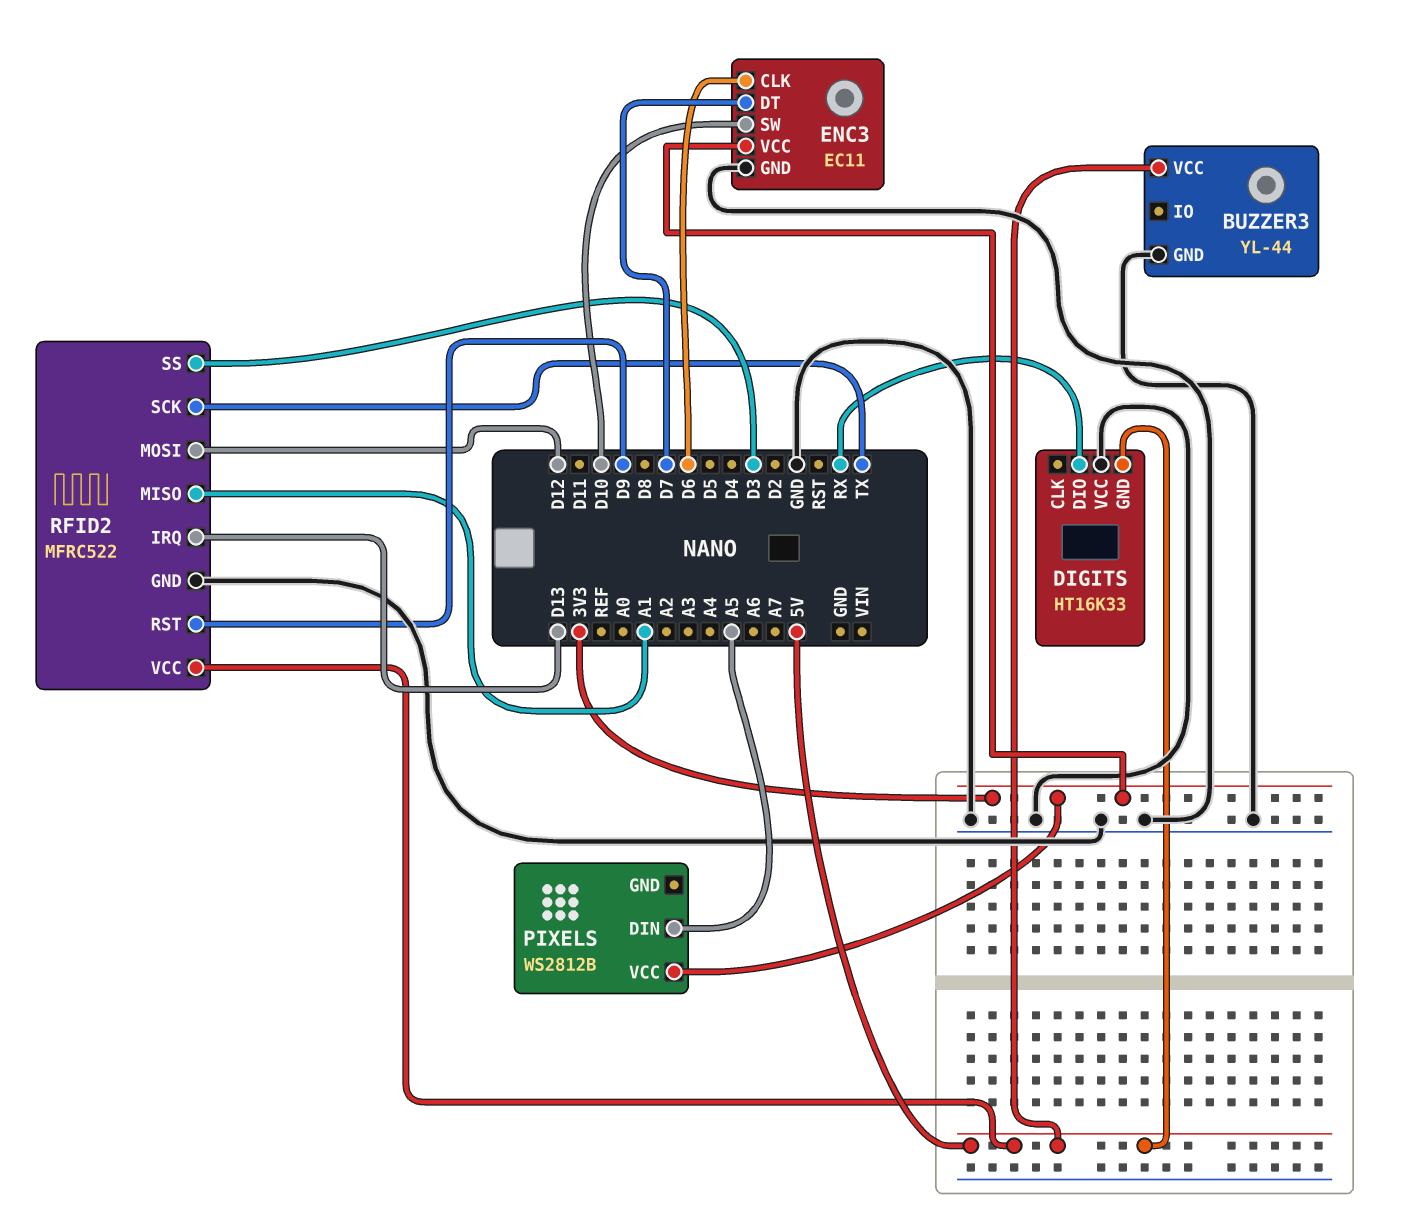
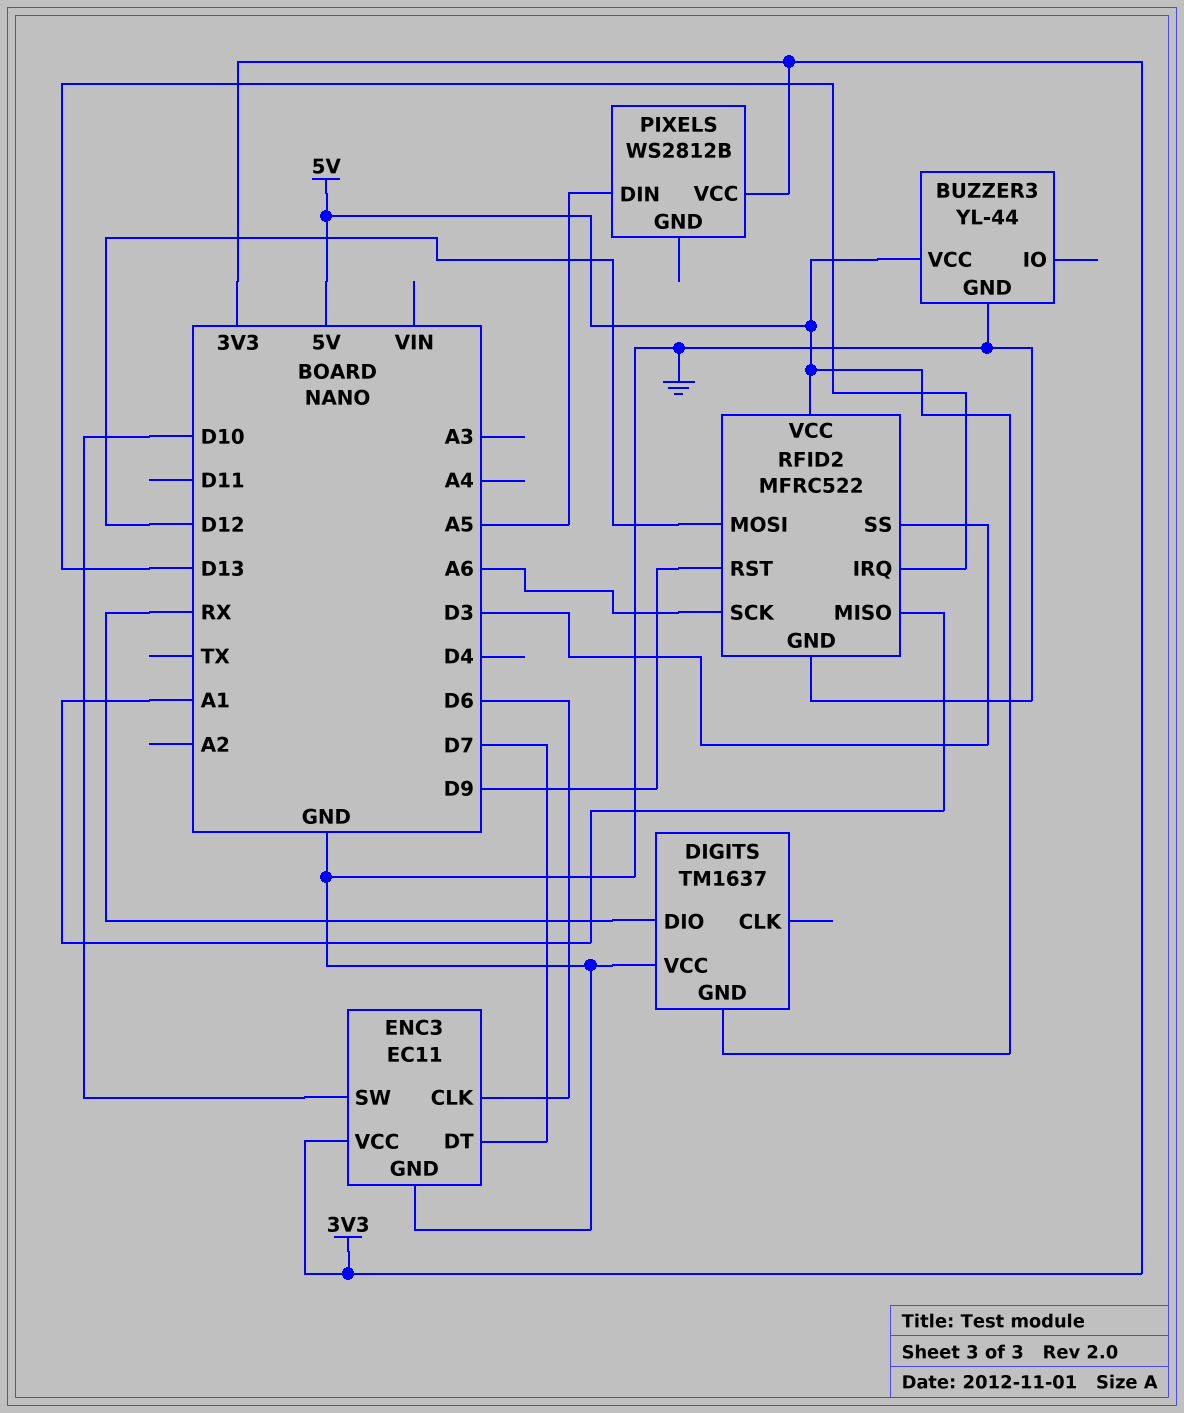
DIGITS: HT16K33 -> TM1637
RFID2 pin SCK: TX -> A6

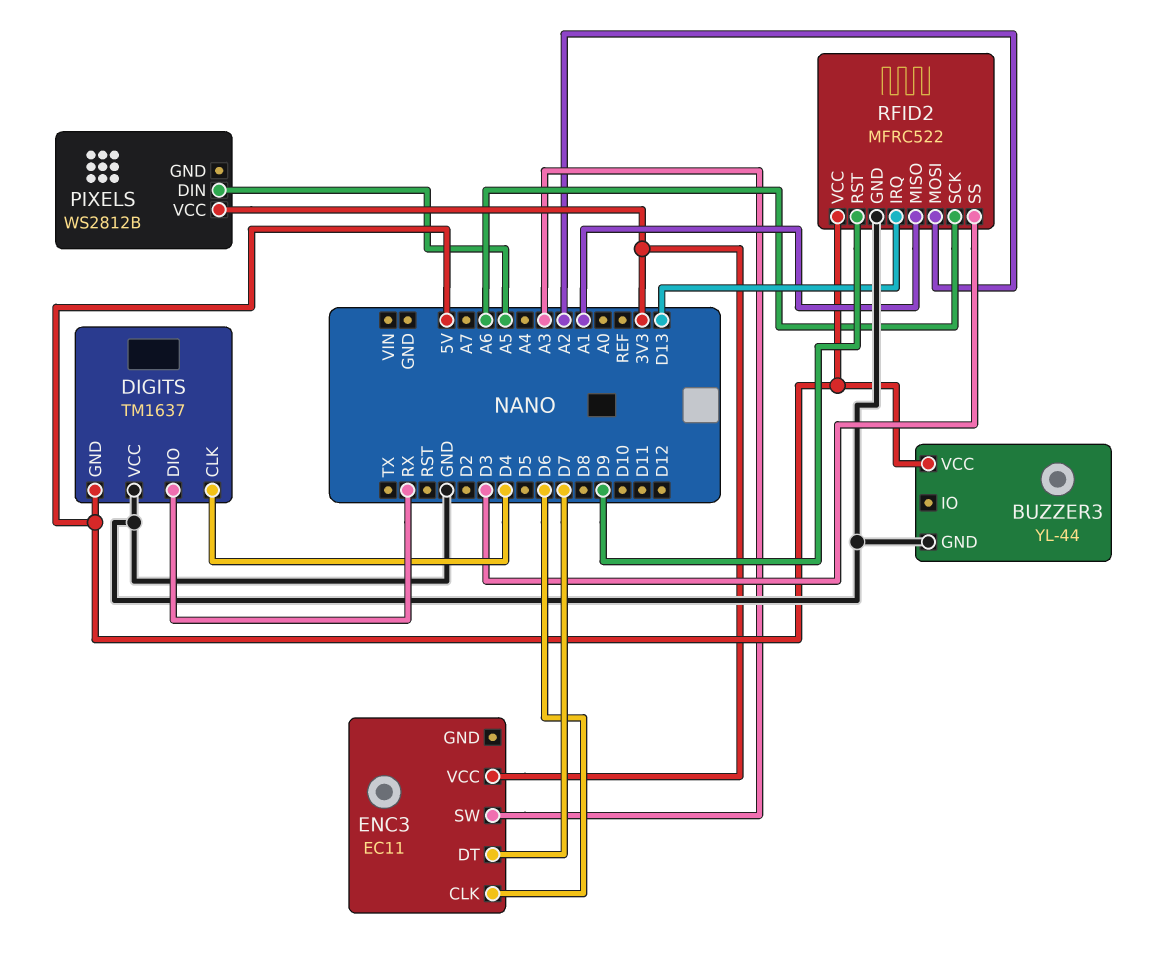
DIGITS pin CLK: none -> D4
ENC3 pin GND: GND -> none
ENC3 pin SW: D10 -> A3
RFID2 pin MOSI: D12 -> A2

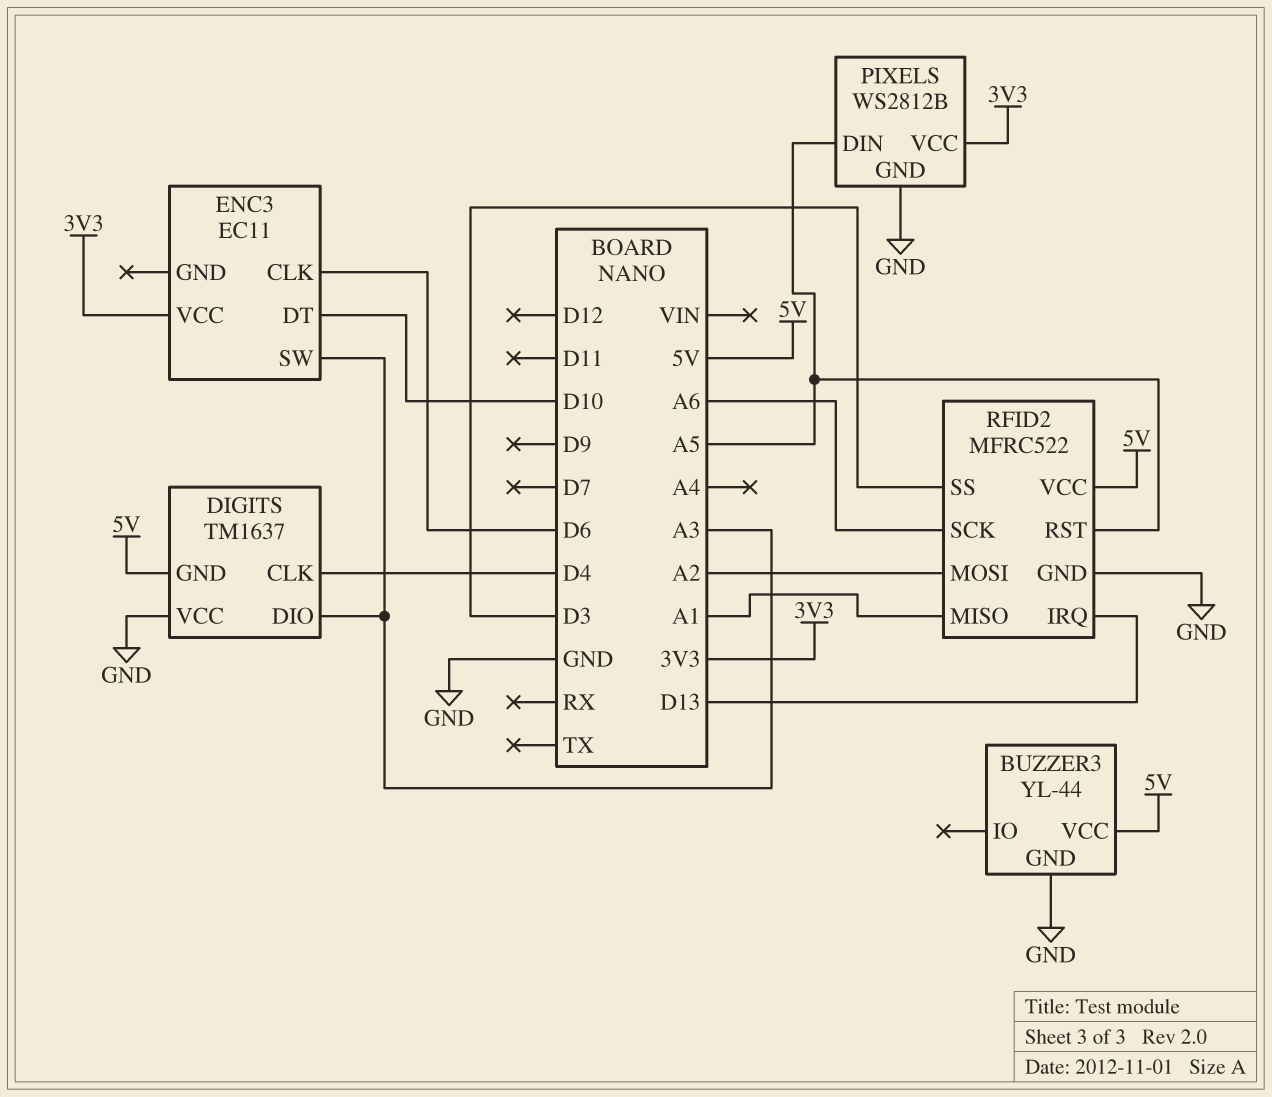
DIGITS pin DIO: RX -> A3
ENC3 pin DT: D7 -> D10
PIXELS pin GND: none -> GND
RFID2 pin RST: D9 -> A5

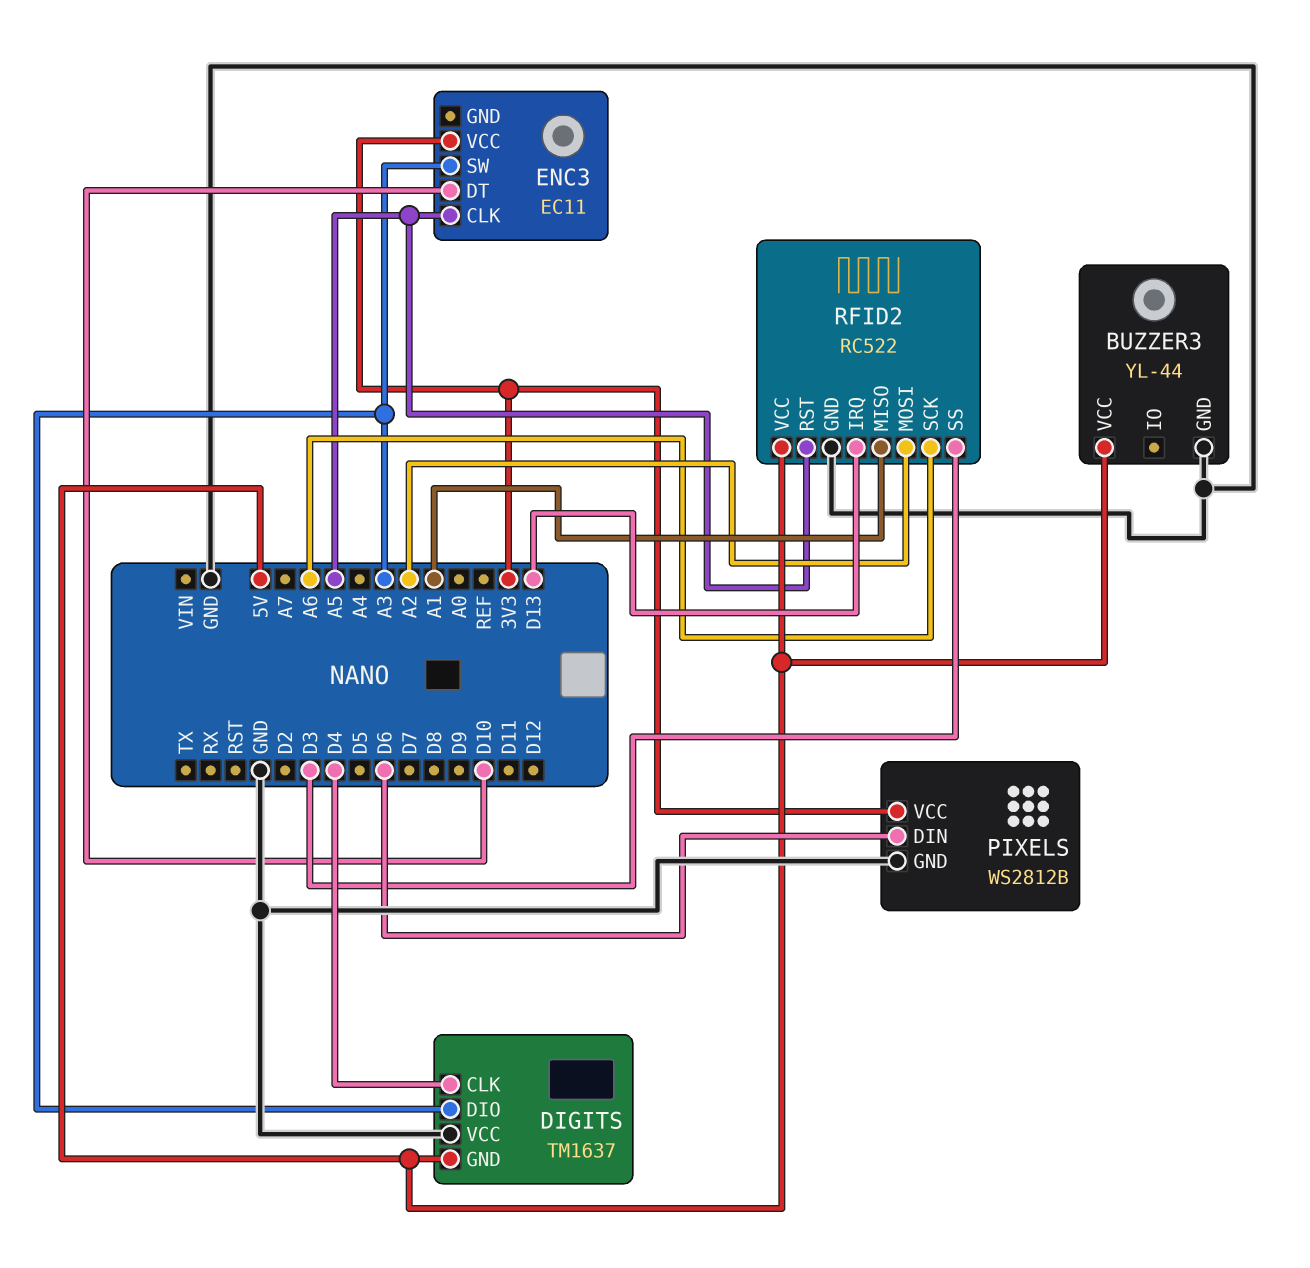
ENC3 pin CLK: D6 -> A5
PIXELS pin DIN: A5 -> D6
RFID2: MFRC522 -> RC522

